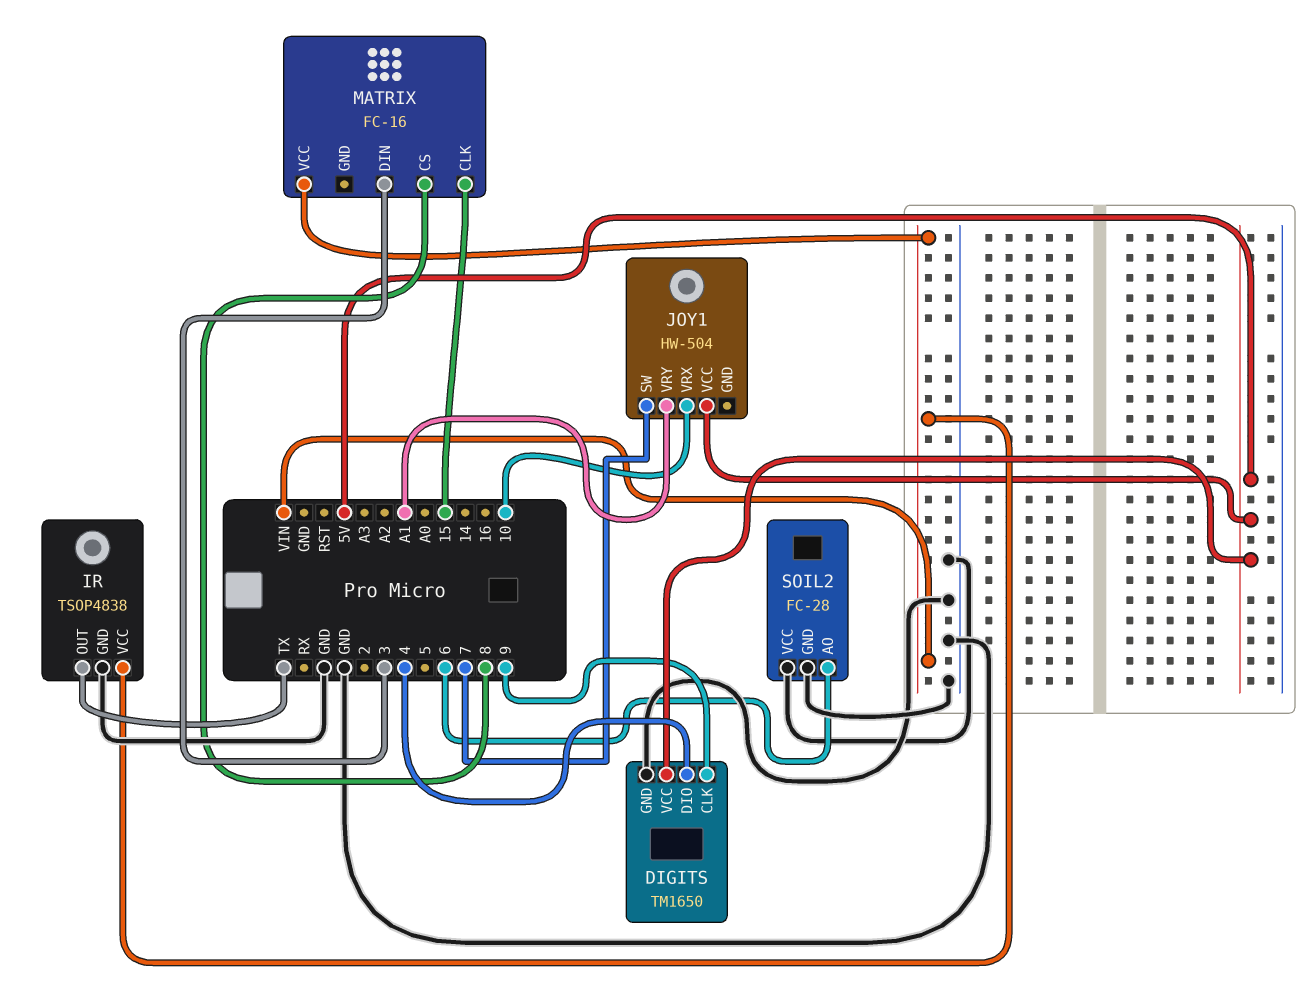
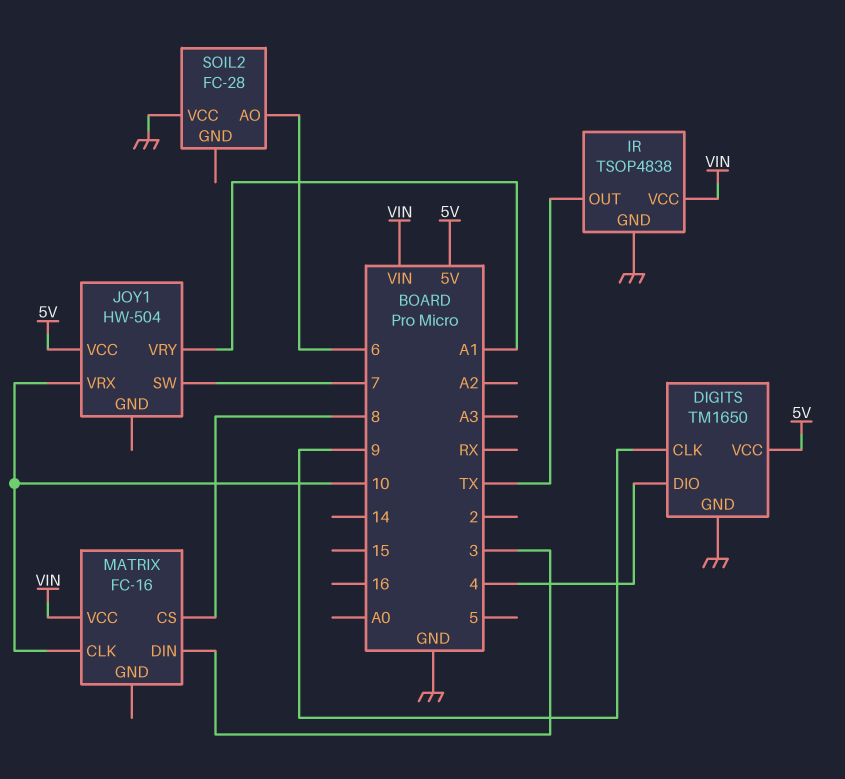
MATRIX pin CLK: 15 -> 10
SOIL2 pin GND: GND -> none

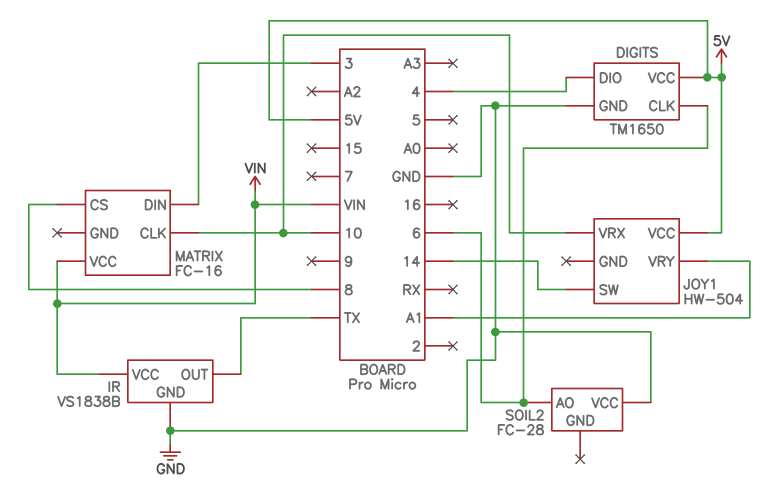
DIGITS pin CLK: 9 -> 6
IR: TSOP4838 -> VS1838B
JOY1 pin SW: 7 -> 14

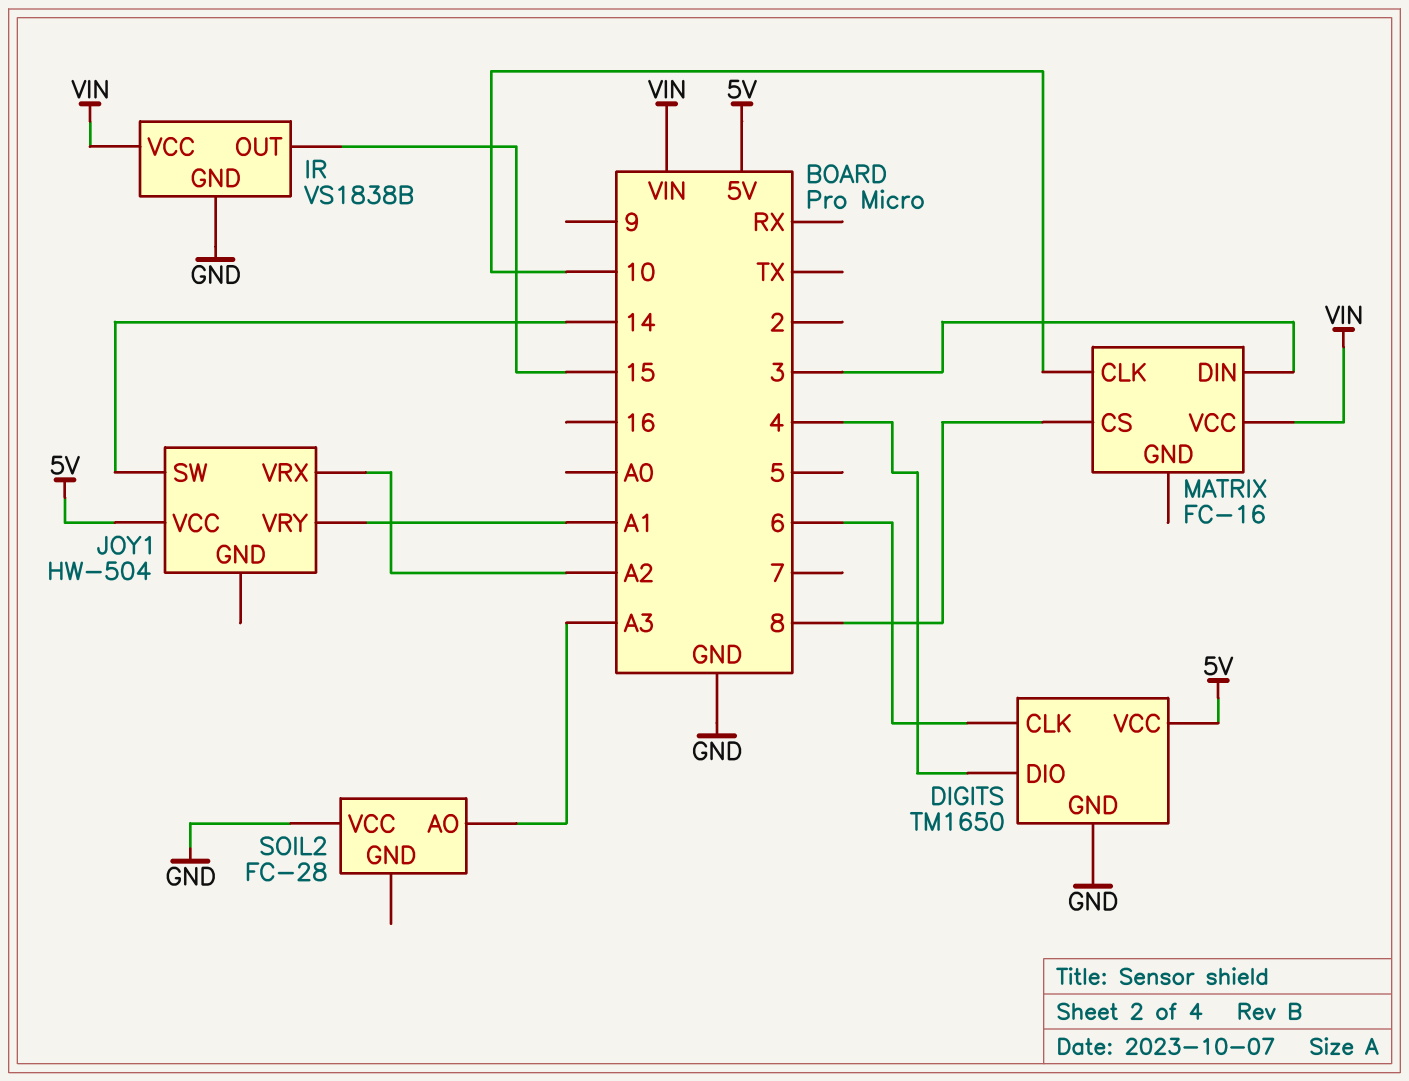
IR pin OUT: TX -> 15
JOY1 pin VRX: 10 -> A2
SOIL2 pin AO: 6 -> A3

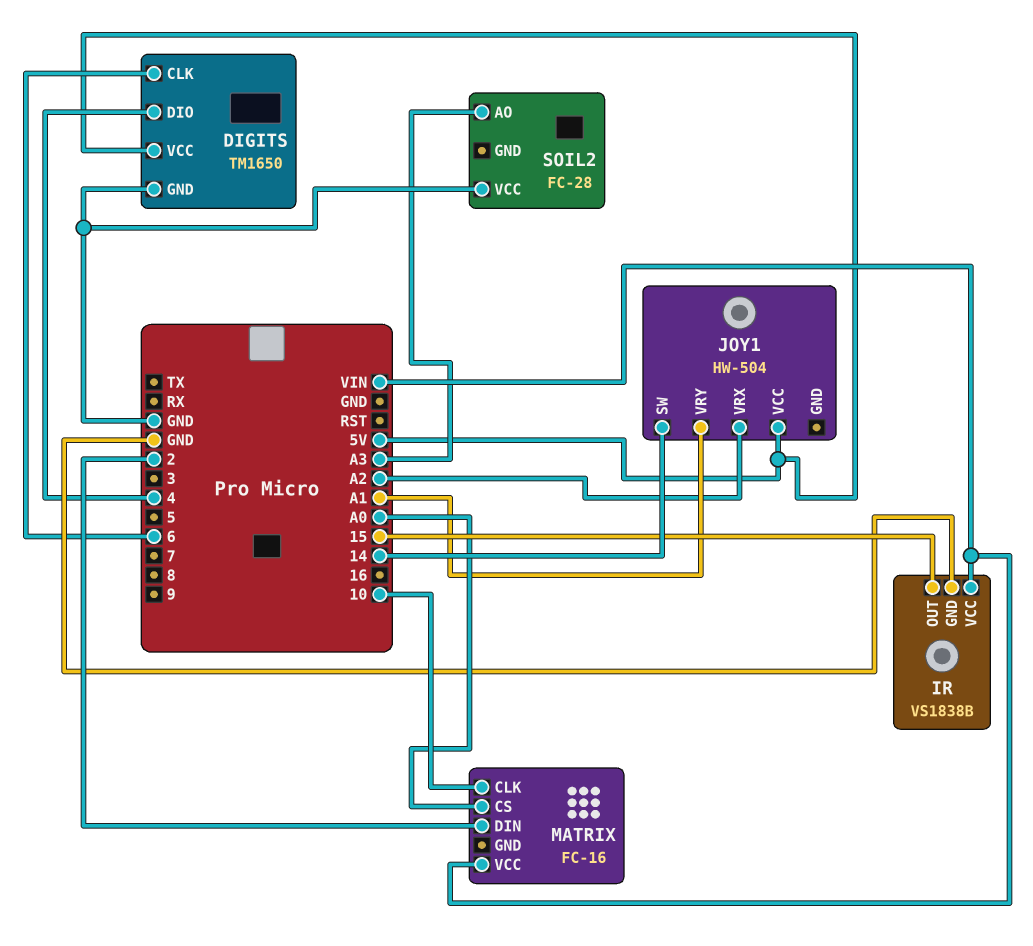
MATRIX pin CS: 8 -> A0
MATRIX pin DIN: 3 -> 2

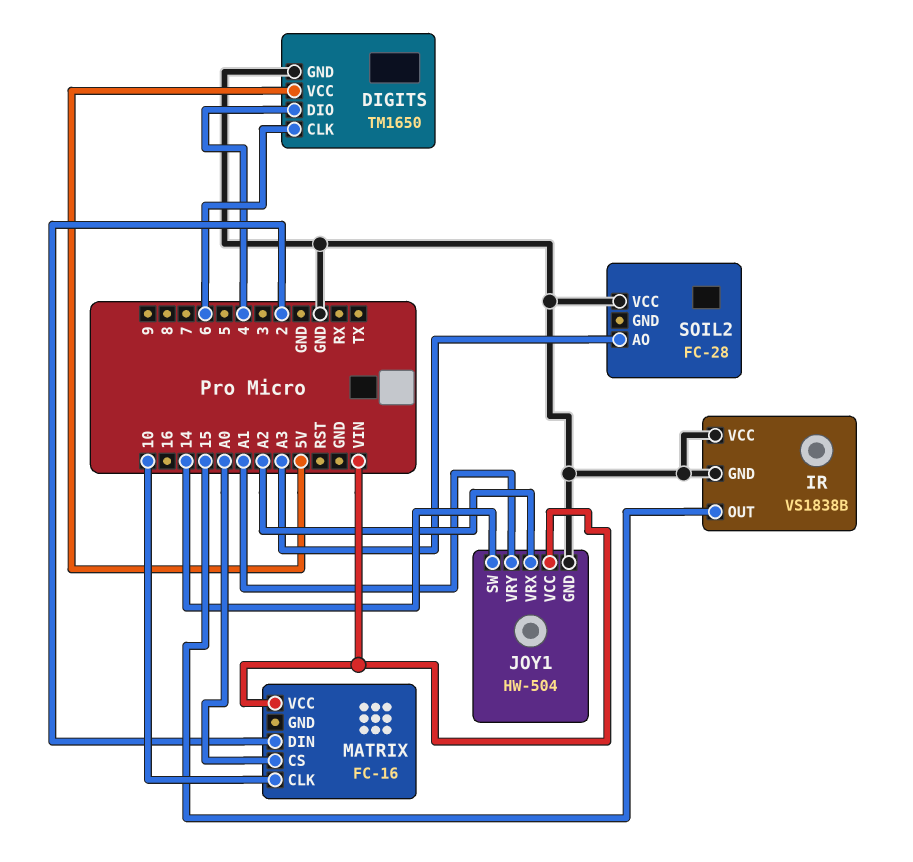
IR pin VCC: VIN -> GND
JOY1 pin GND: none -> GND
JOY1 pin VCC: 5V -> VIN

